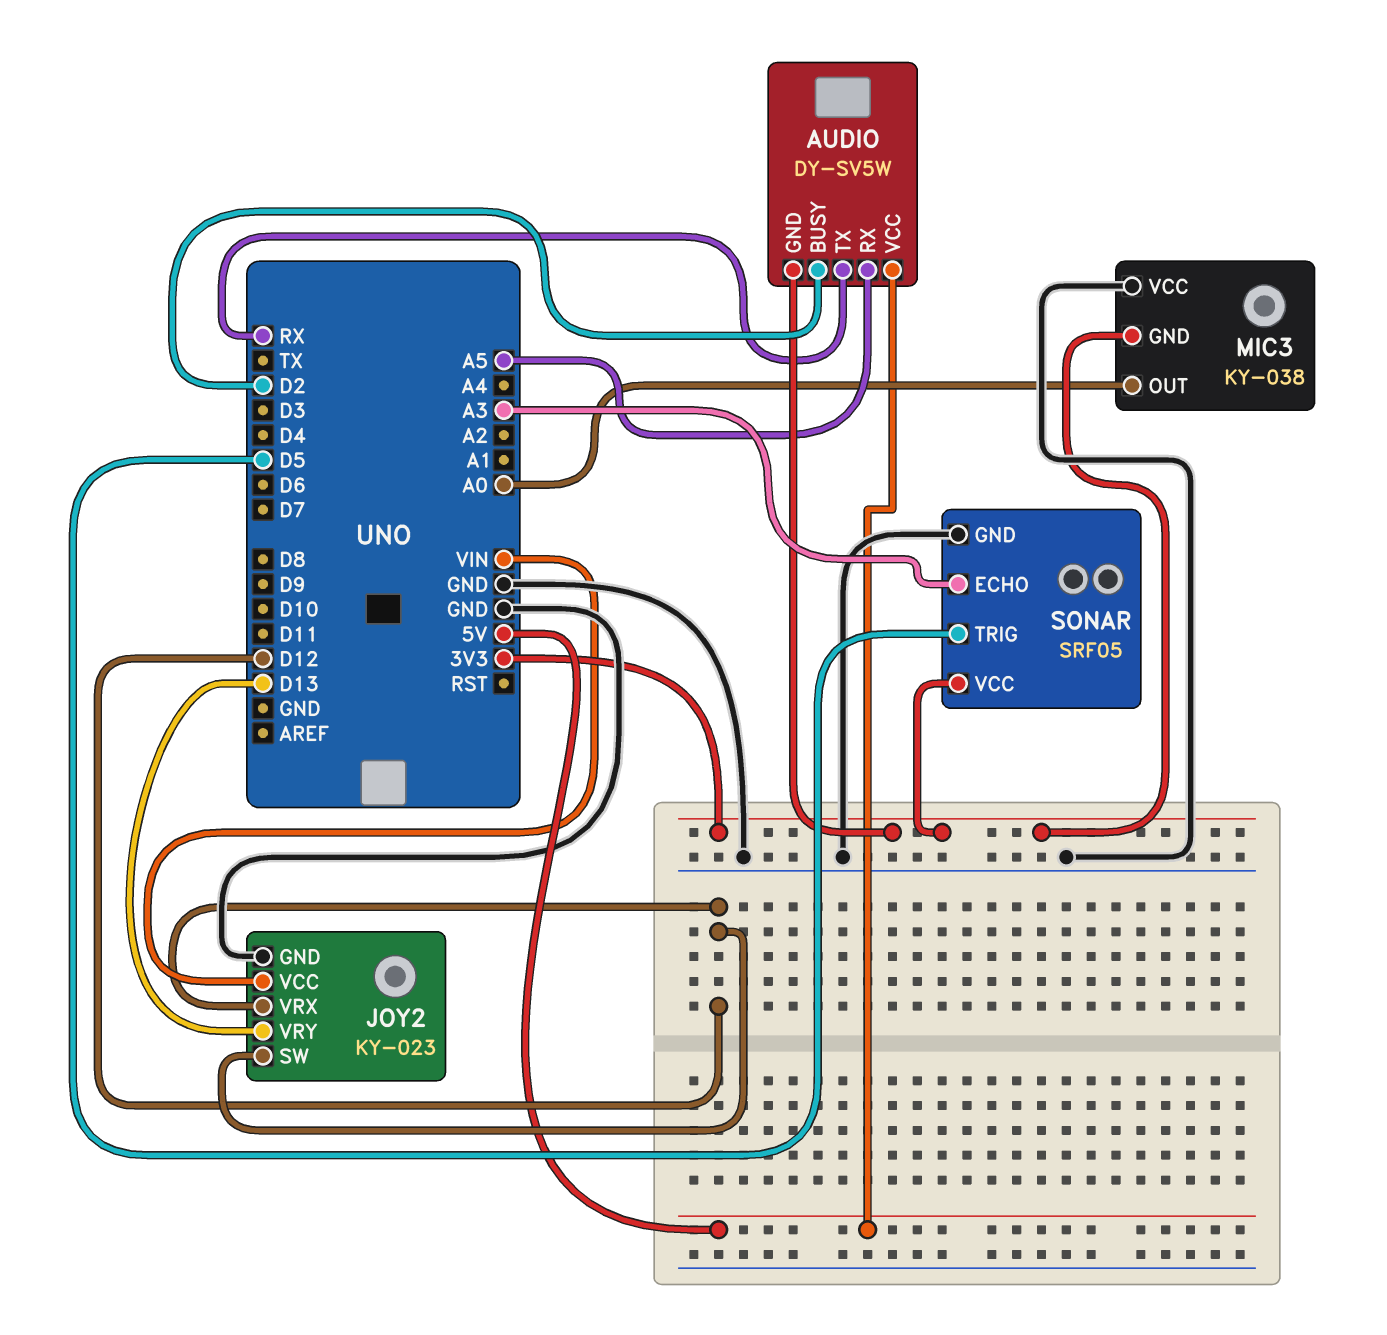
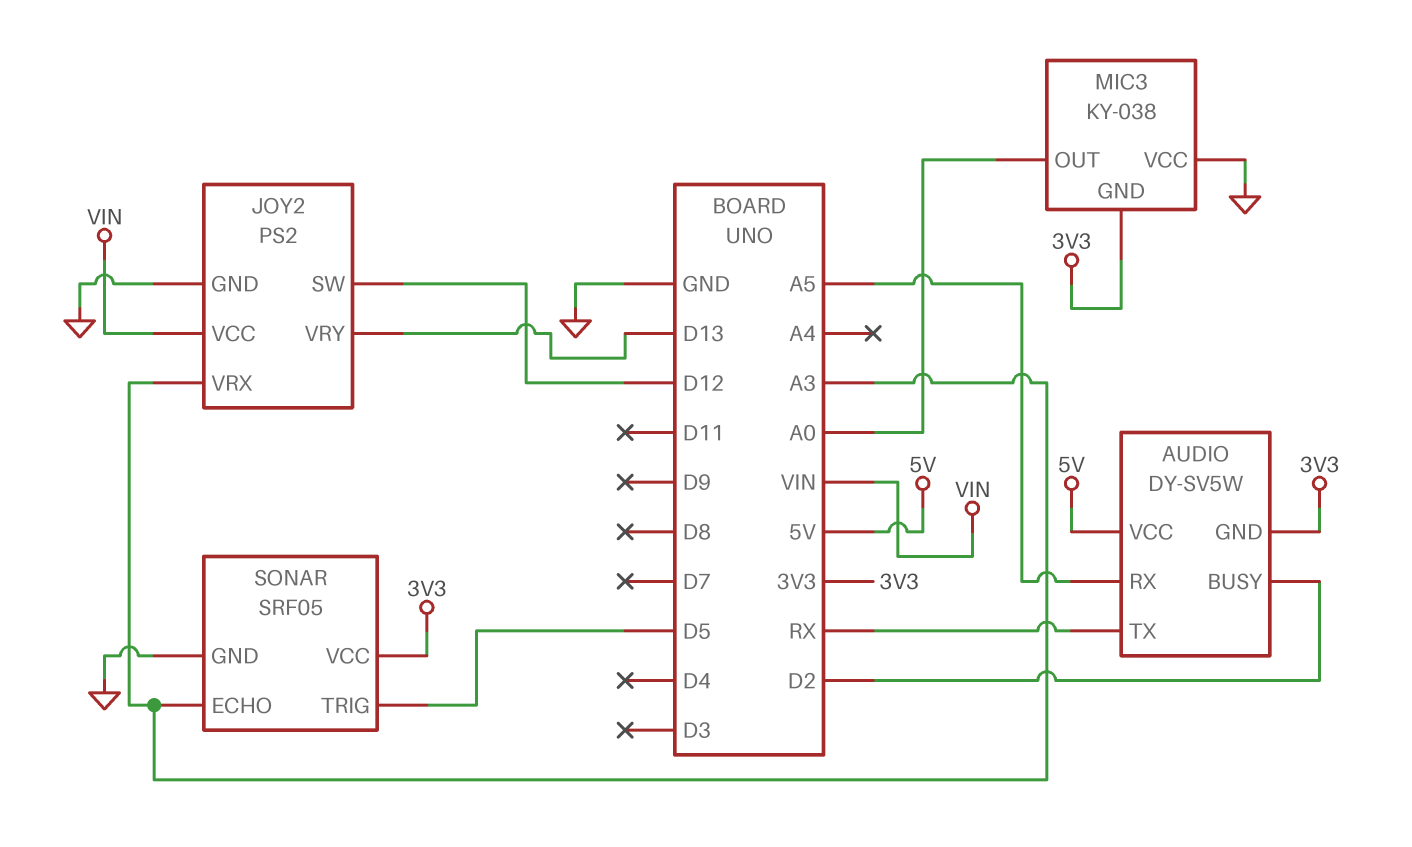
JOY2: KY-023 -> PS2
JOY2 pin VRX: D12 -> A3

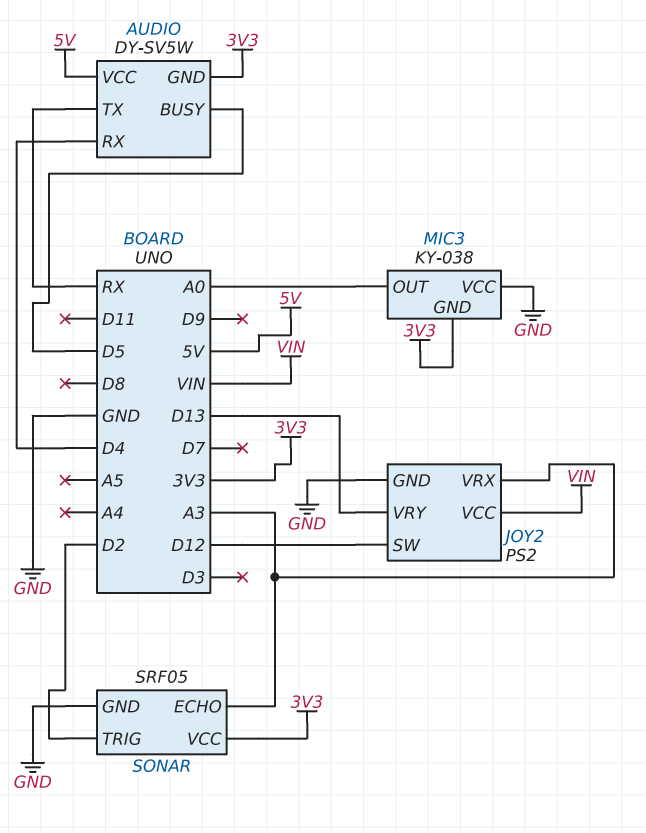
AUDIO pin BUSY: D2 -> D5
AUDIO pin RX: A5 -> D4
SONAR pin TRIG: D5 -> D2

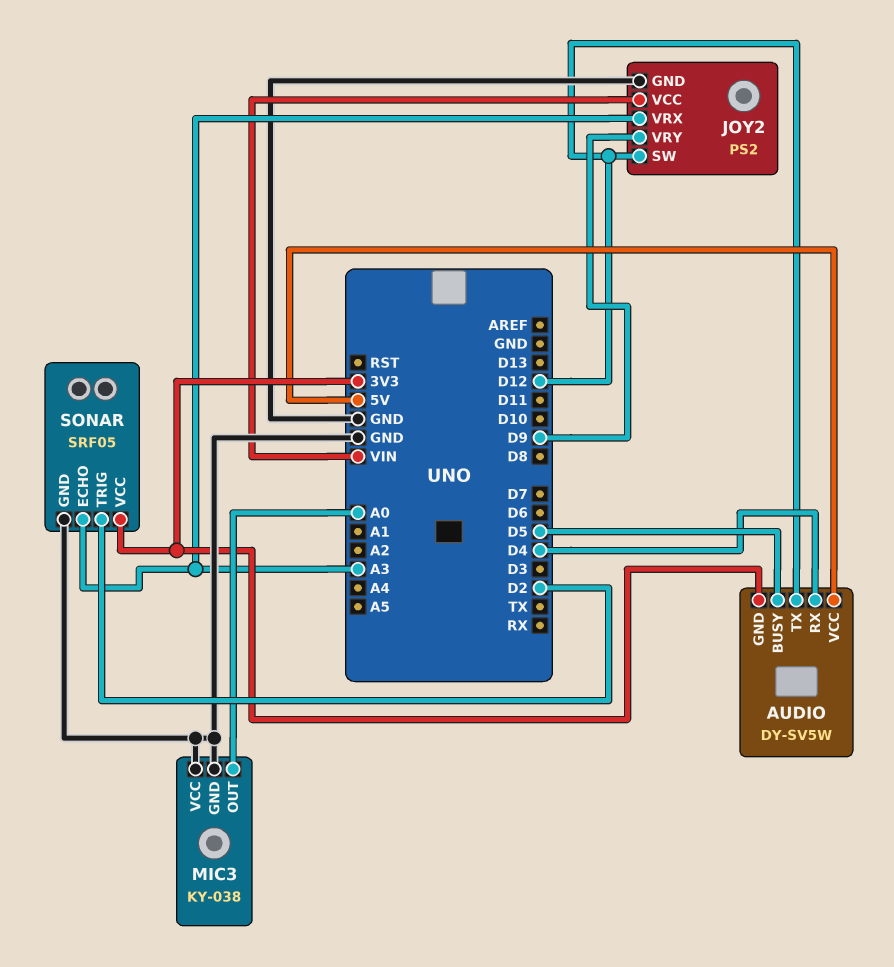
AUDIO pin TX: RX -> D12
JOY2 pin VRY: D13 -> D9
MIC3 pin GND: 3V3 -> GND

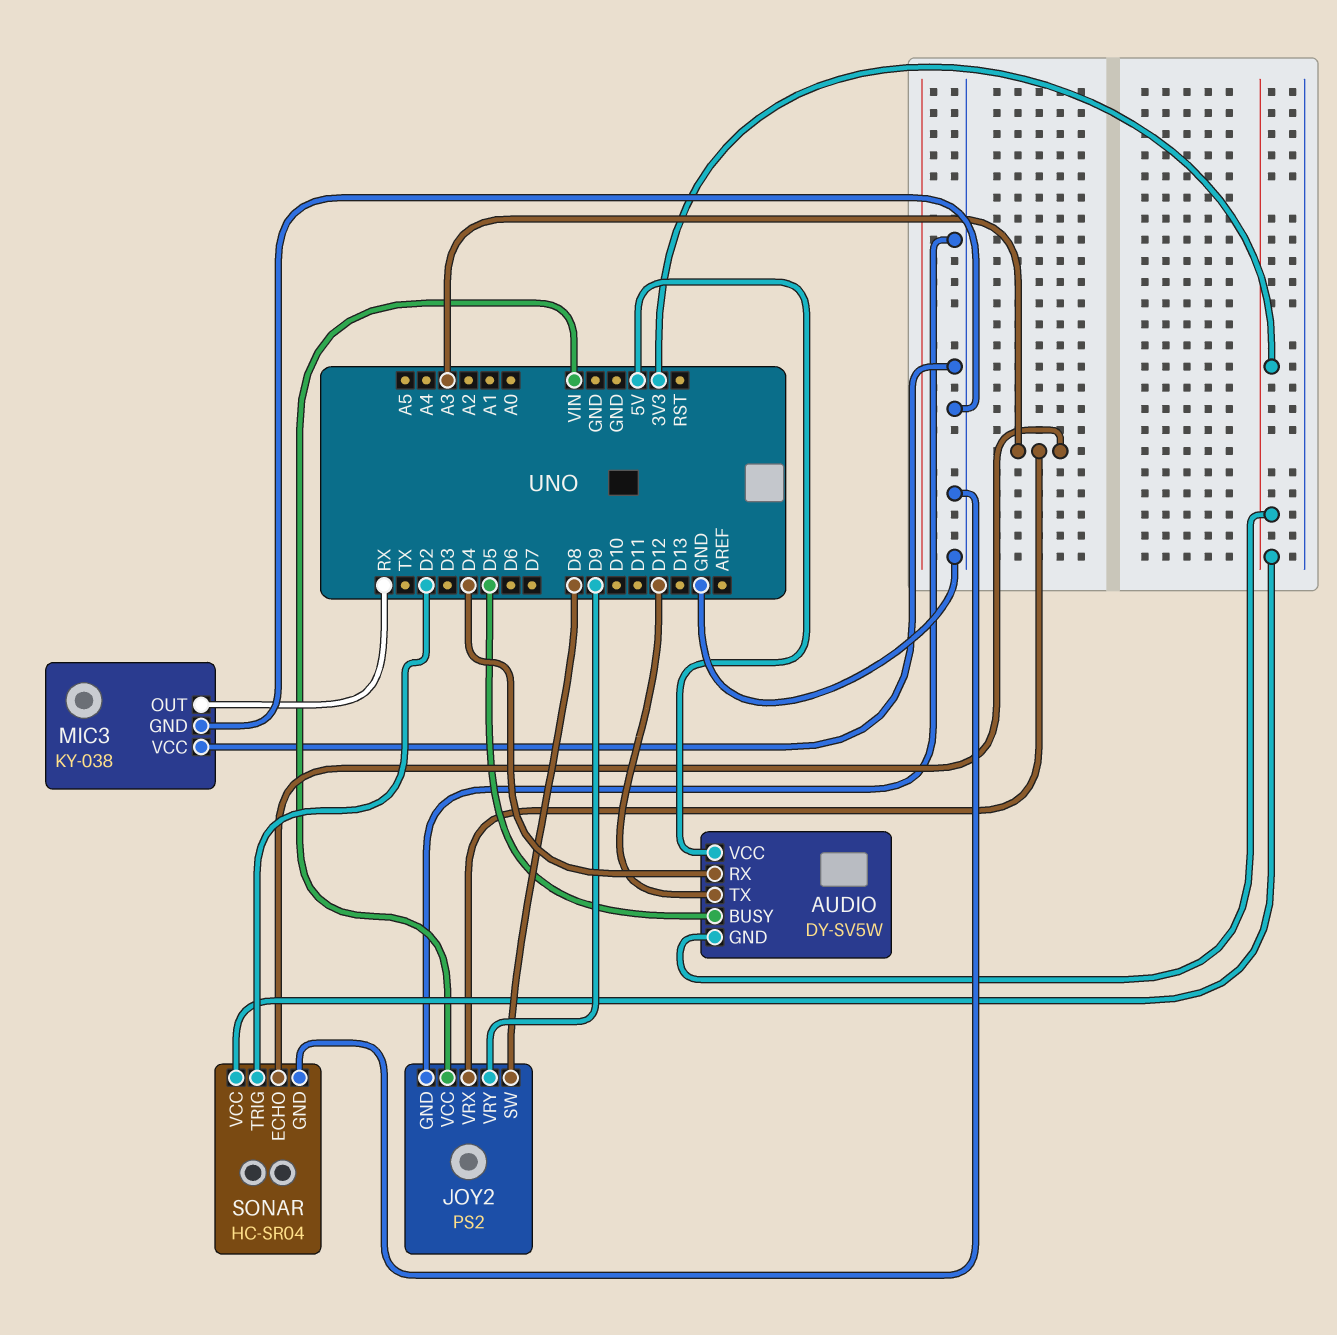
JOY2 pin SW: D12 -> D8
MIC3 pin OUT: A0 -> RX
SONAR: SRF05 -> HC-SR04

